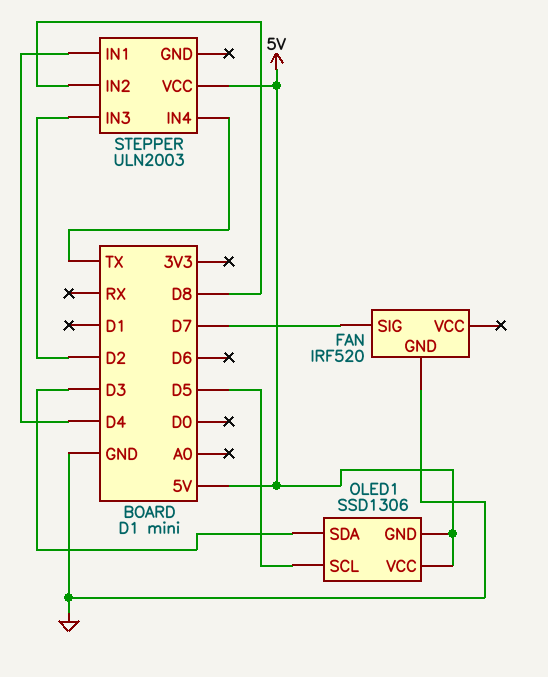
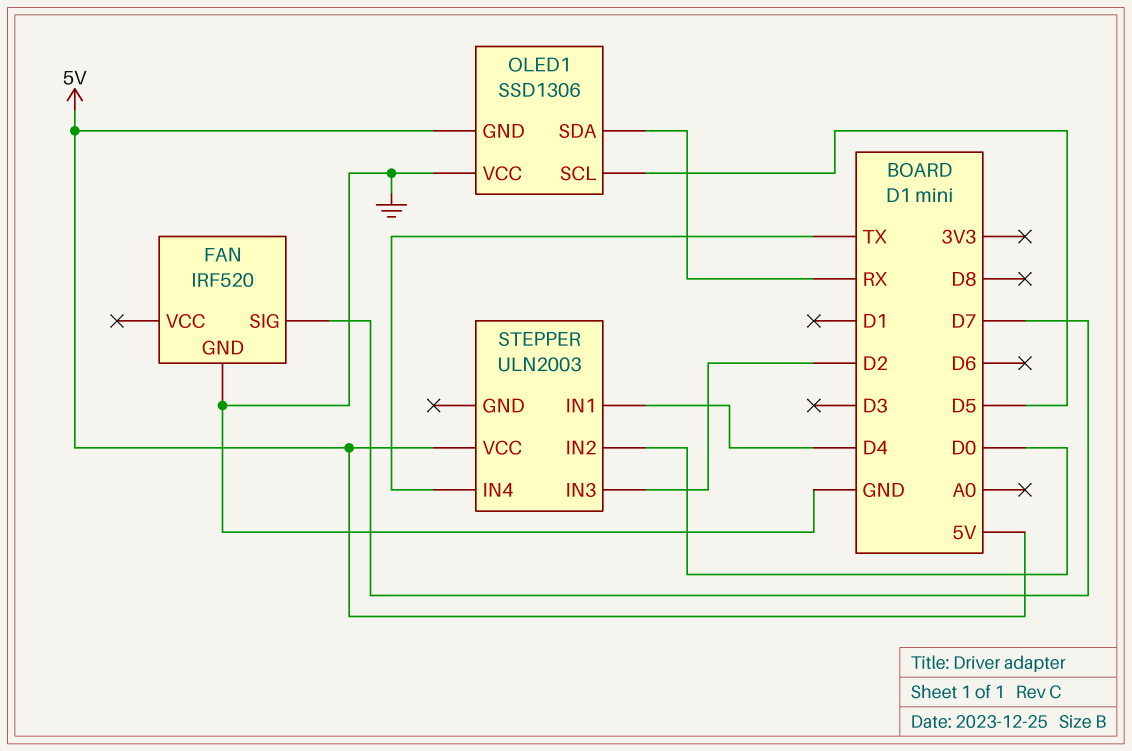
OLED1 pin SDA: D3 -> RX
OLED1 pin VCC: 5V -> GND
STEPPER pin IN2: D8 -> D0

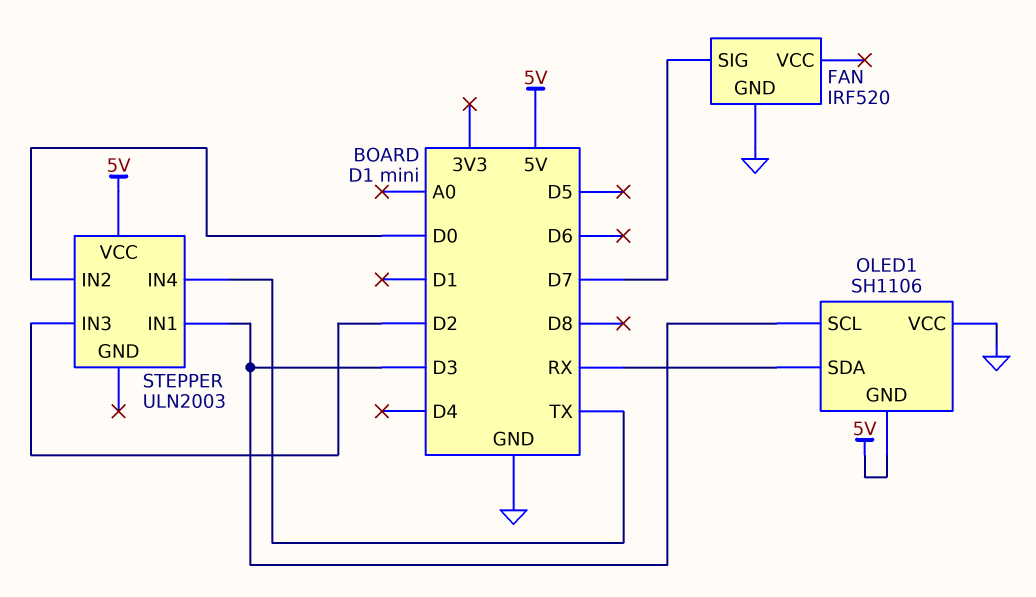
OLED1: SSD1306 -> SH1106
OLED1 pin SCL: D5 -> D3
STEPPER pin IN1: D4 -> D3

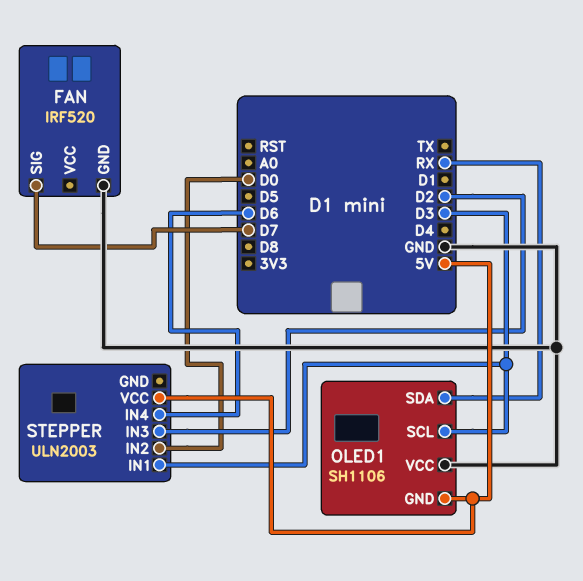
STEPPER pin IN4: TX -> D6

